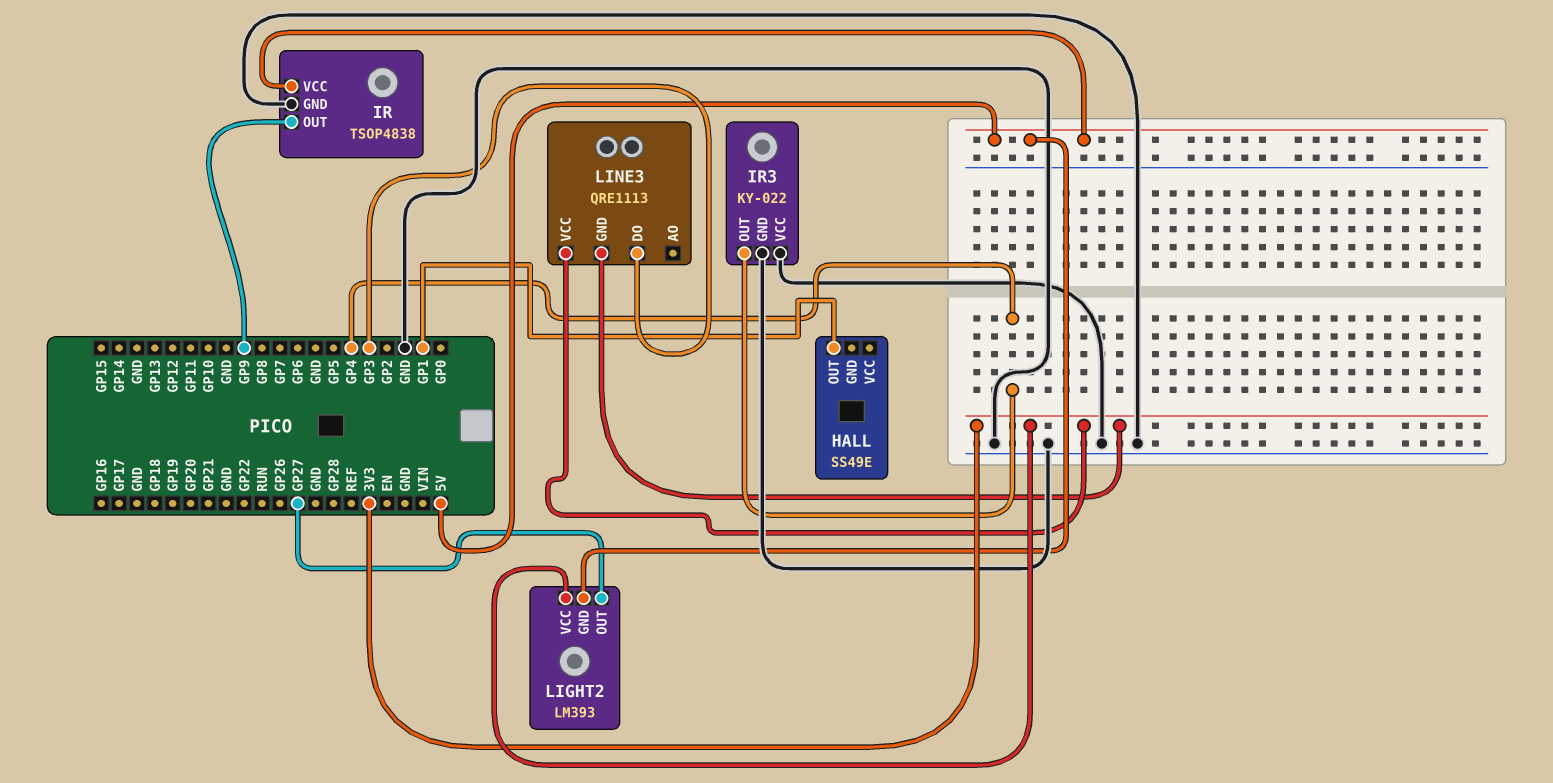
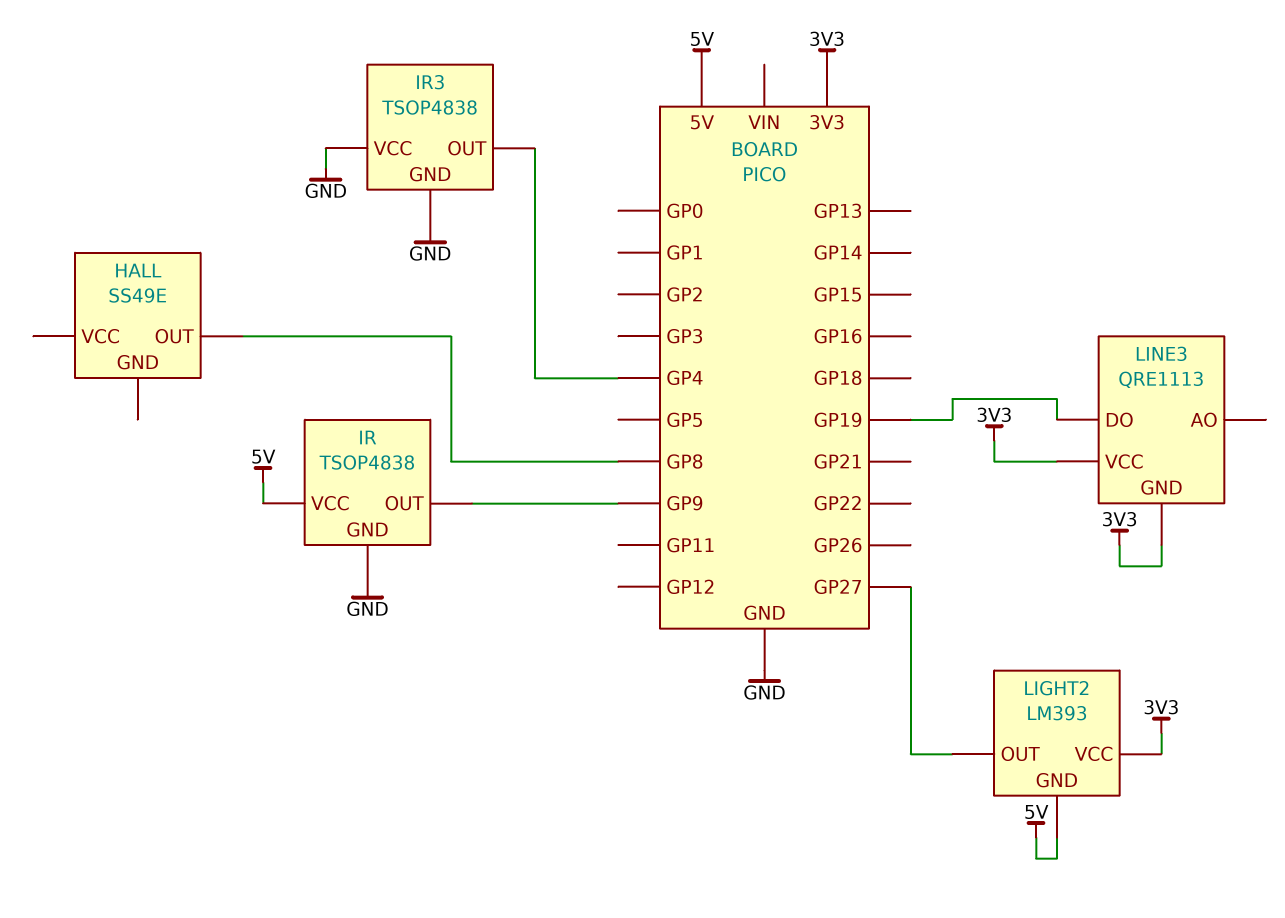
HALL pin OUT: GP1 -> GP8
IR3: KY-022 -> TSOP4838
LINE3 pin DO: GP3 -> GP19

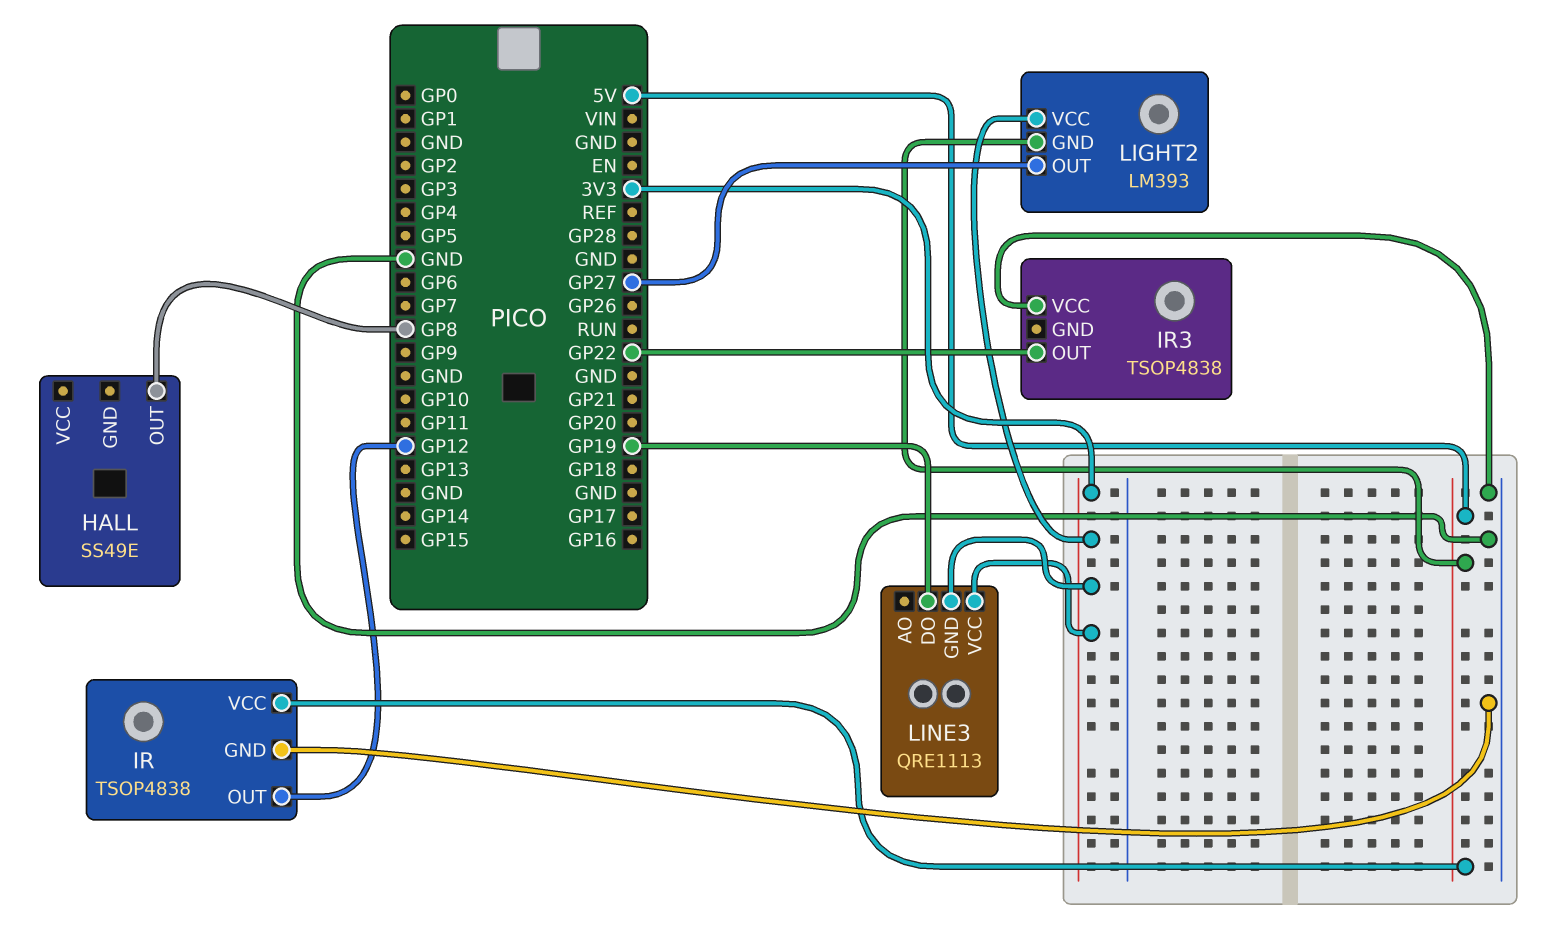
IR pin OUT: GP9 -> GP12
IR3 pin GND: GND -> none
IR3 pin OUT: GP4 -> GP22

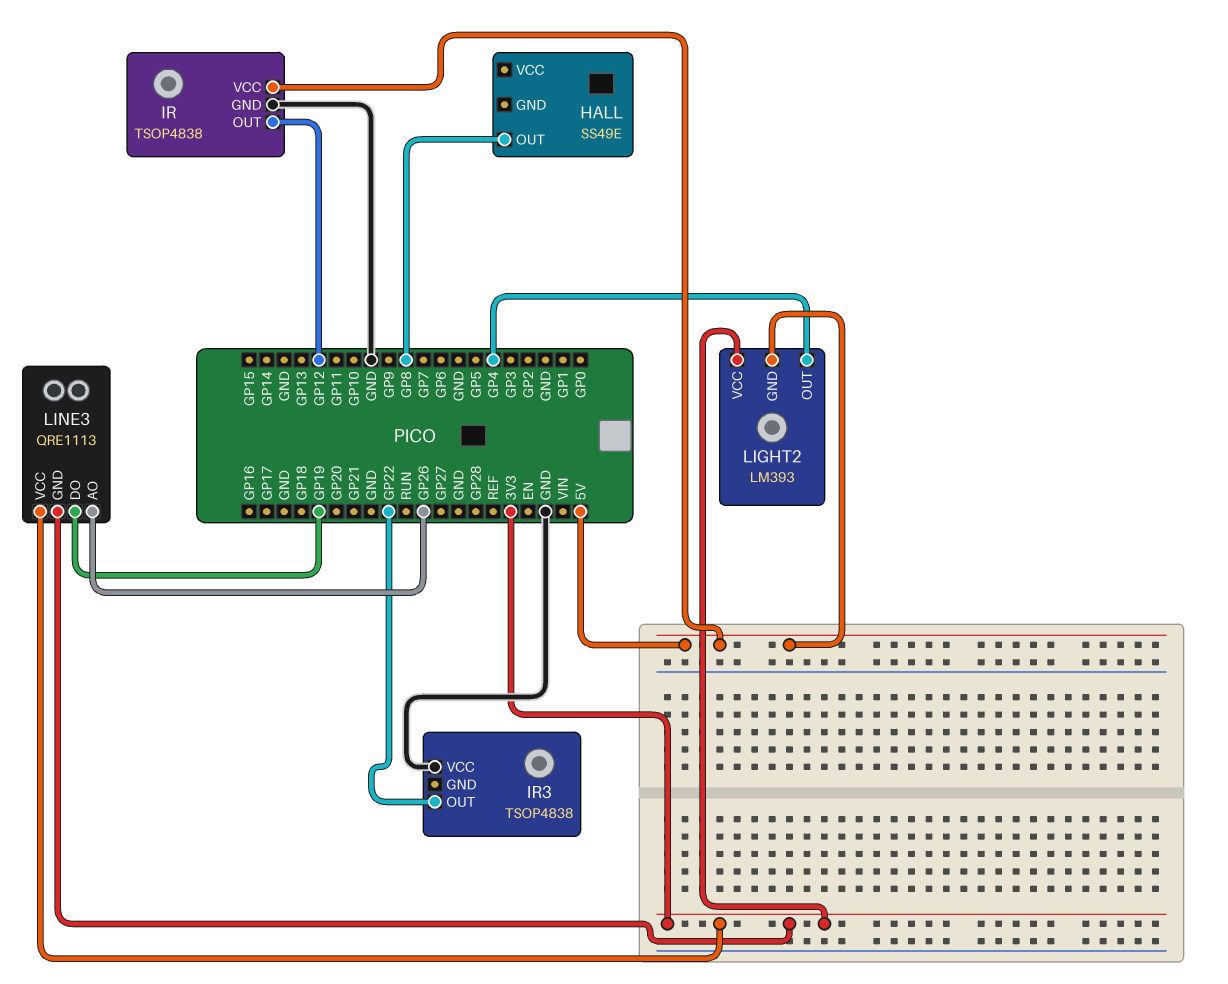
LIGHT2 pin OUT: GP27 -> GP4
LINE3 pin AO: none -> GP26

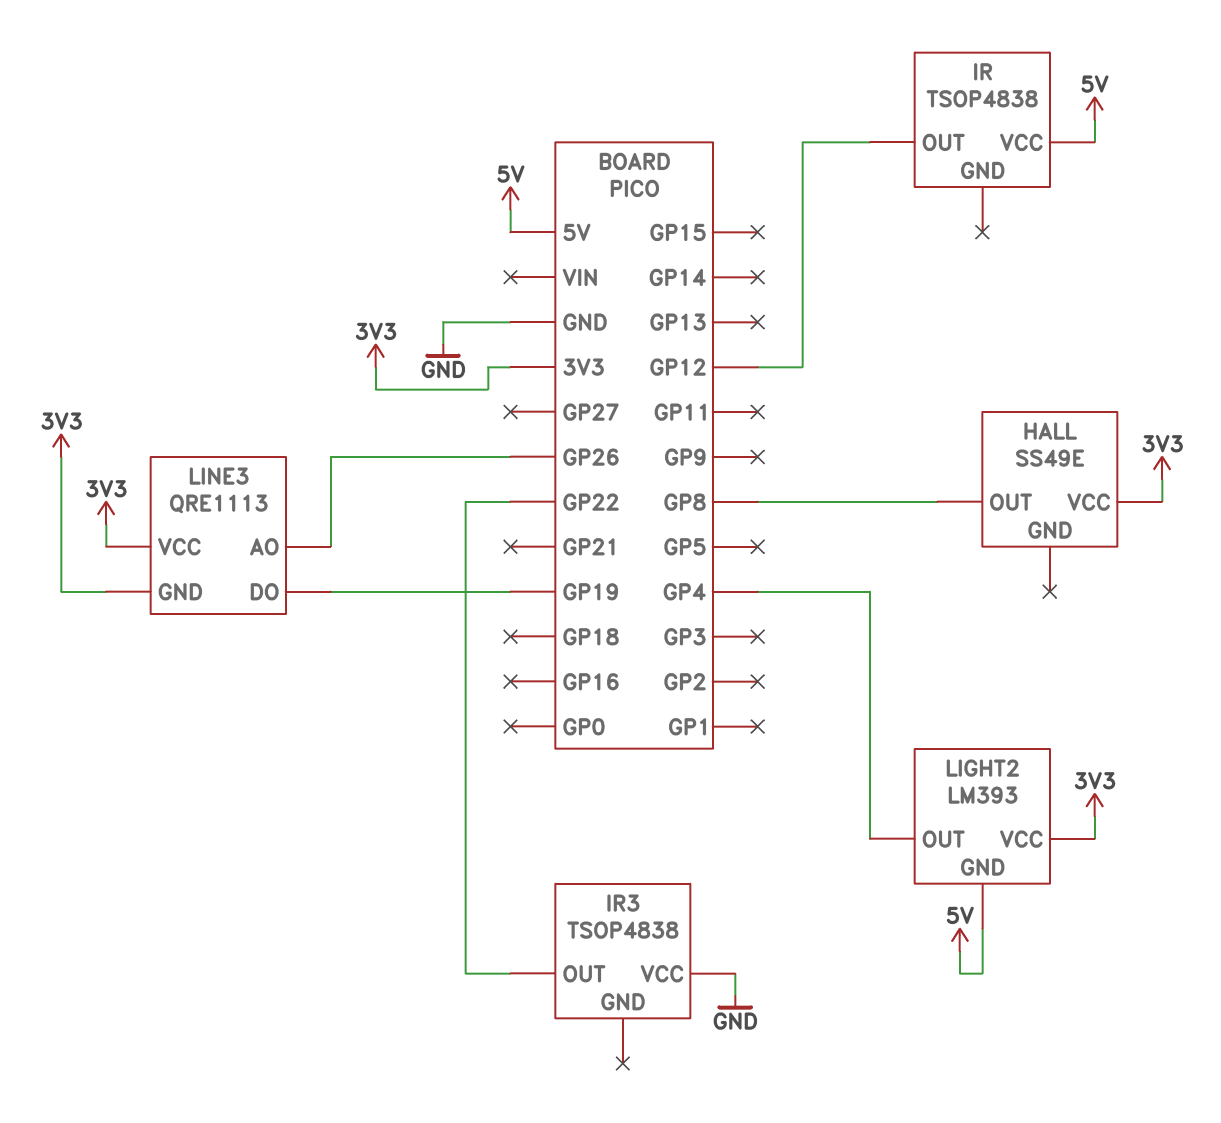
HALL pin VCC: none -> 3V3
IR pin GND: GND -> none

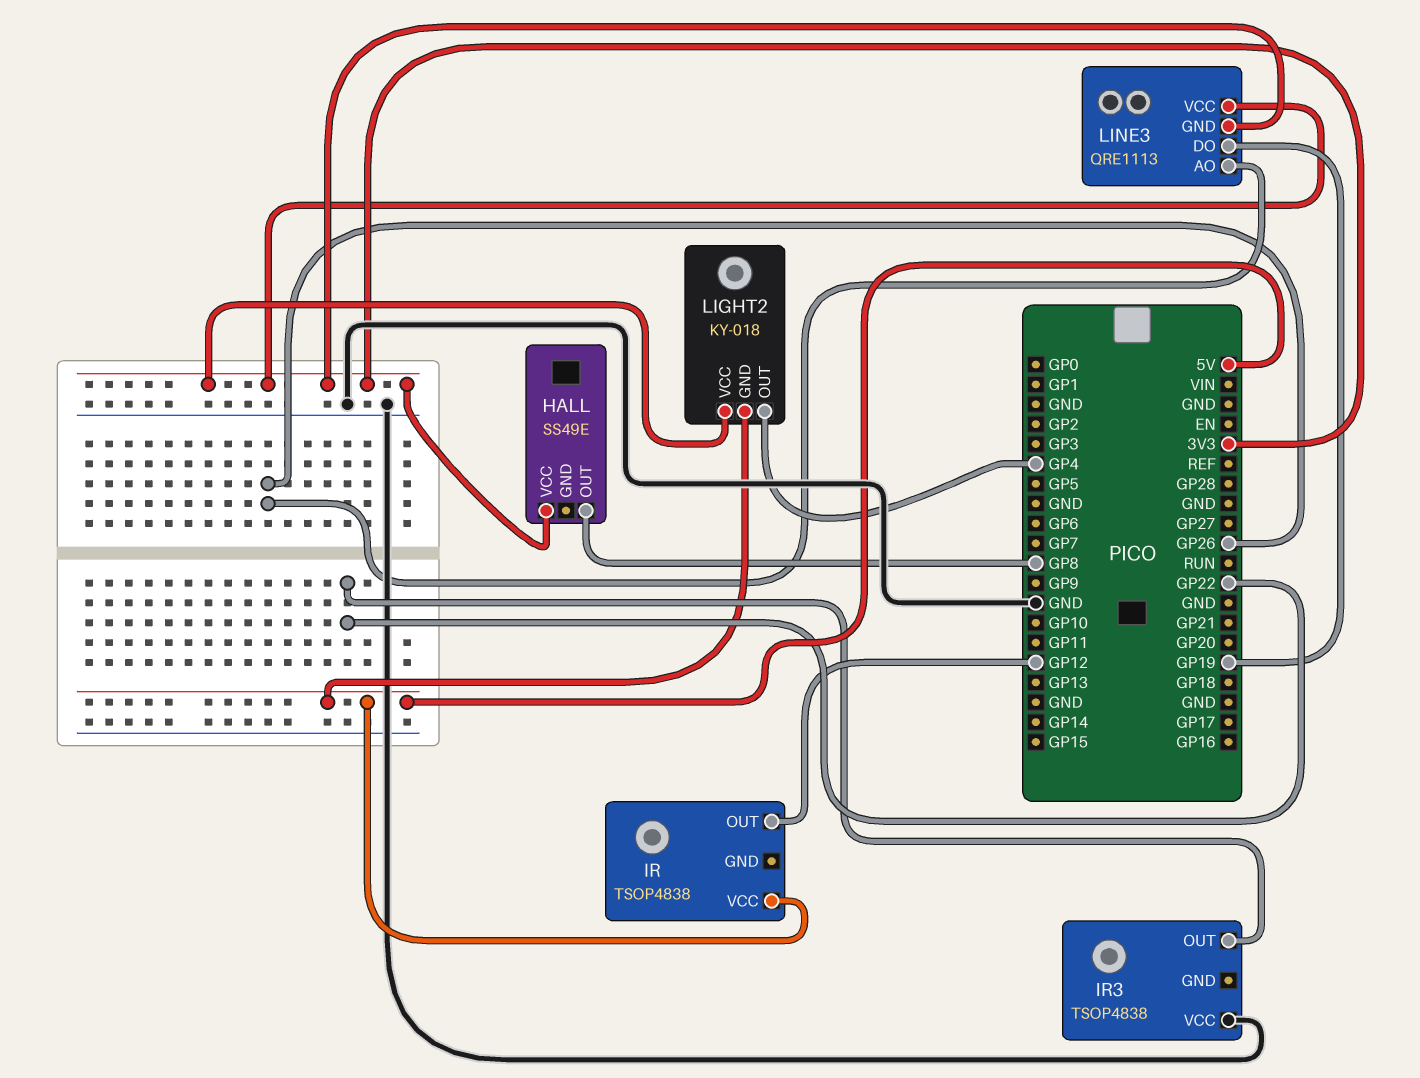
LIGHT2: LM393 -> KY-018

